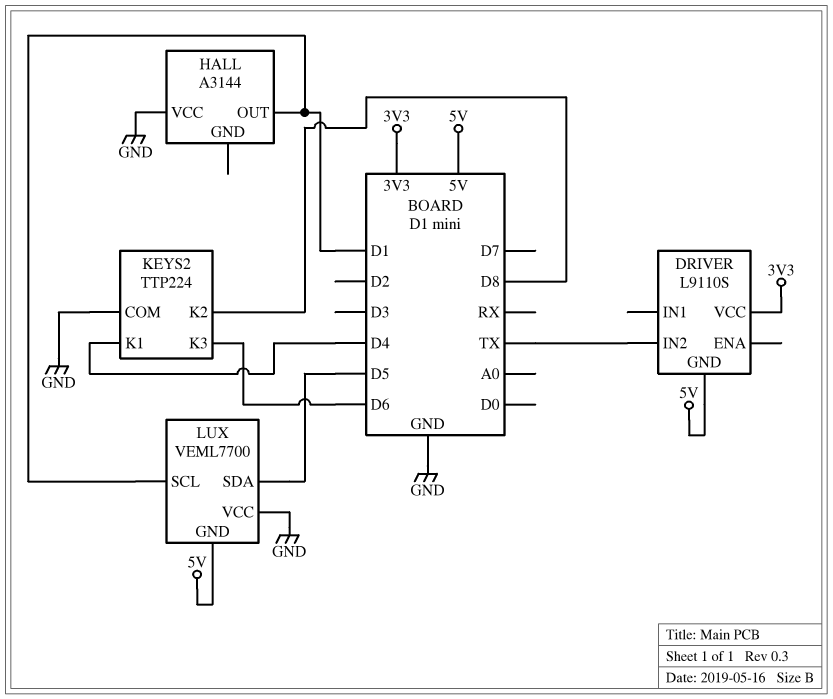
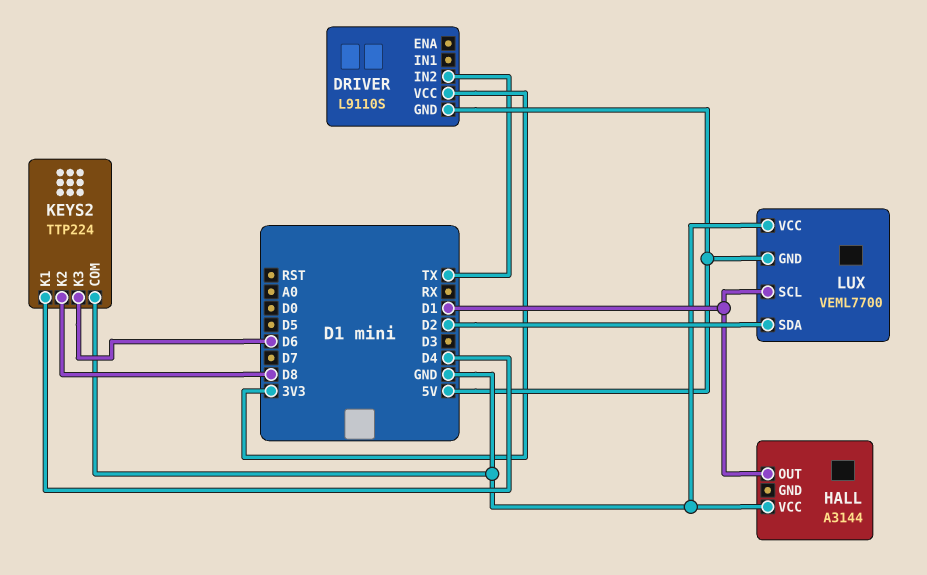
LUX pin SDA: D5 -> D2

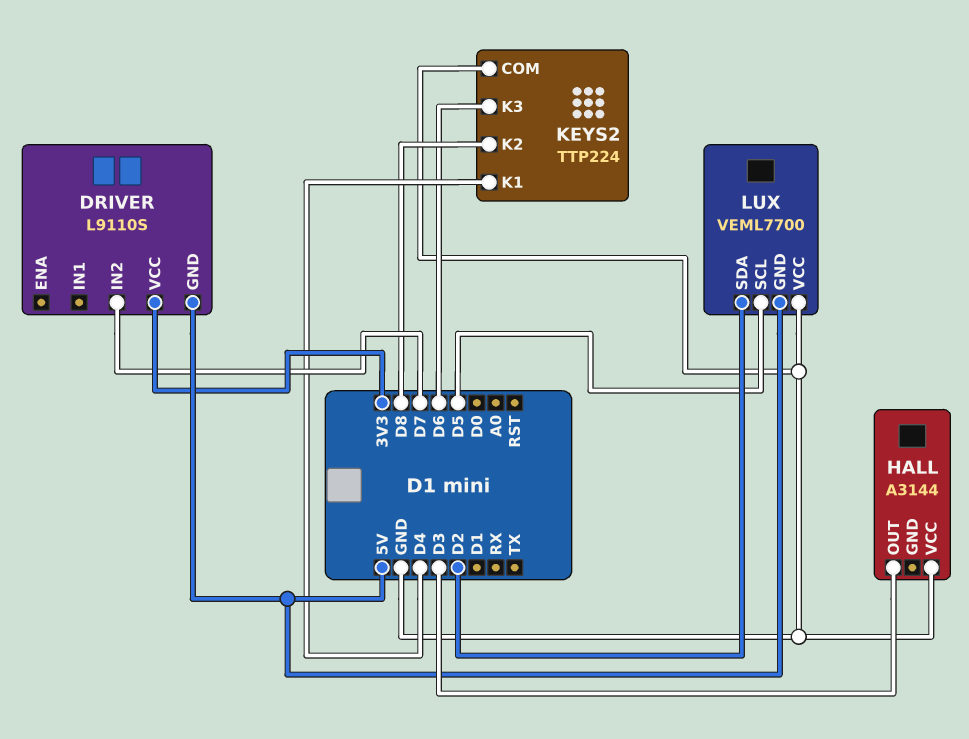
DRIVER pin IN2: TX -> D7
HALL pin OUT: D1 -> D3
LUX pin SCL: D1 -> D5

